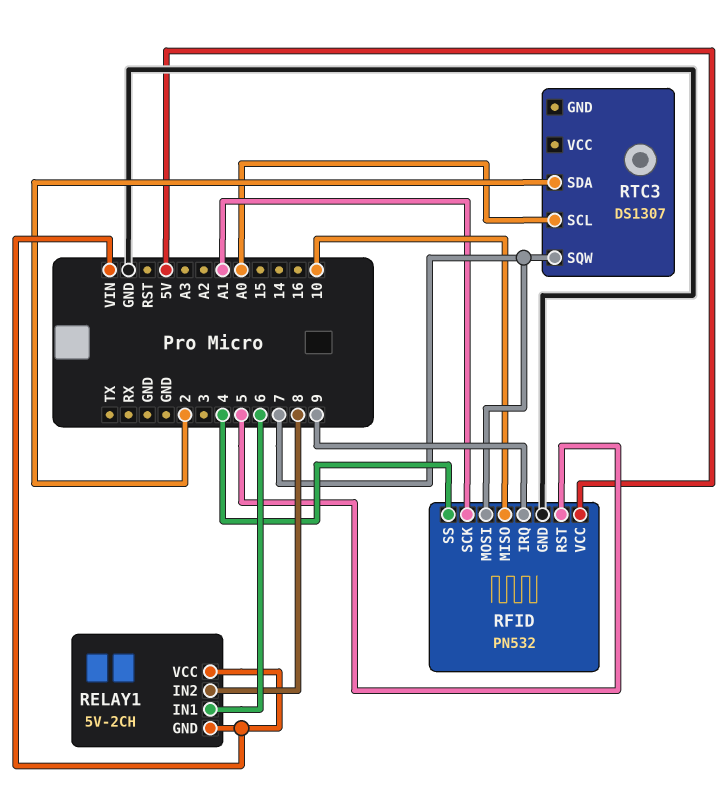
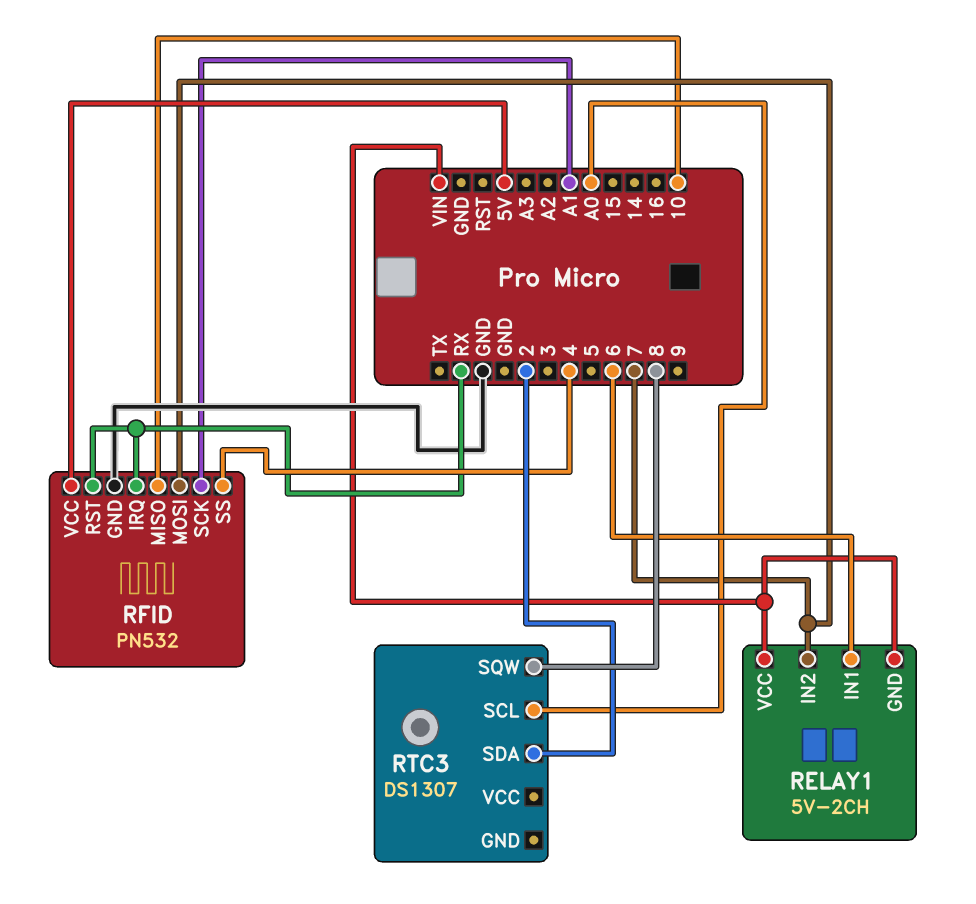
RELAY1 pin IN2: 8 -> 7
RFID pin IRQ: 9 -> RX
RFID pin RST: 5 -> RX
RTC3 pin SQW: 7 -> 8

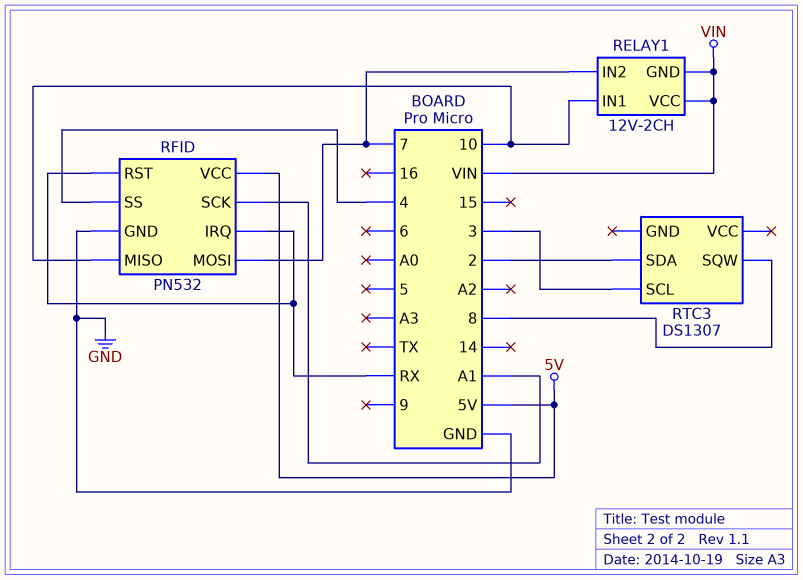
RELAY1: 5V-2CH -> 12V-2CH
RELAY1 pin IN1: 6 -> 10
RTC3 pin SCL: A0 -> 3

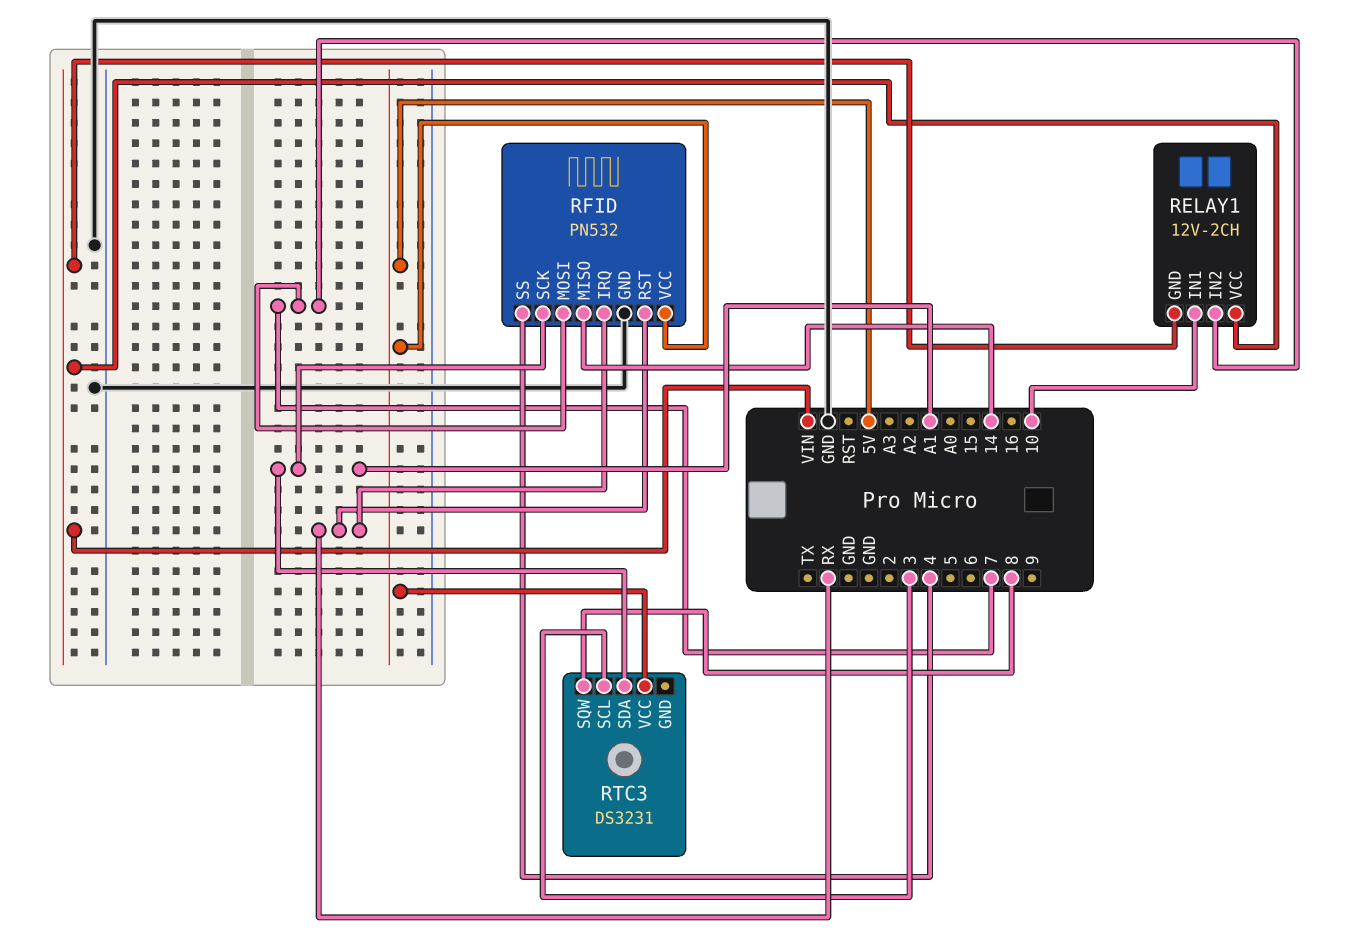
RFID pin MISO: 10 -> 14
RTC3: DS1307 -> DS3231
RTC3 pin SDA: 2 -> A1
RTC3 pin VCC: none -> 5V

